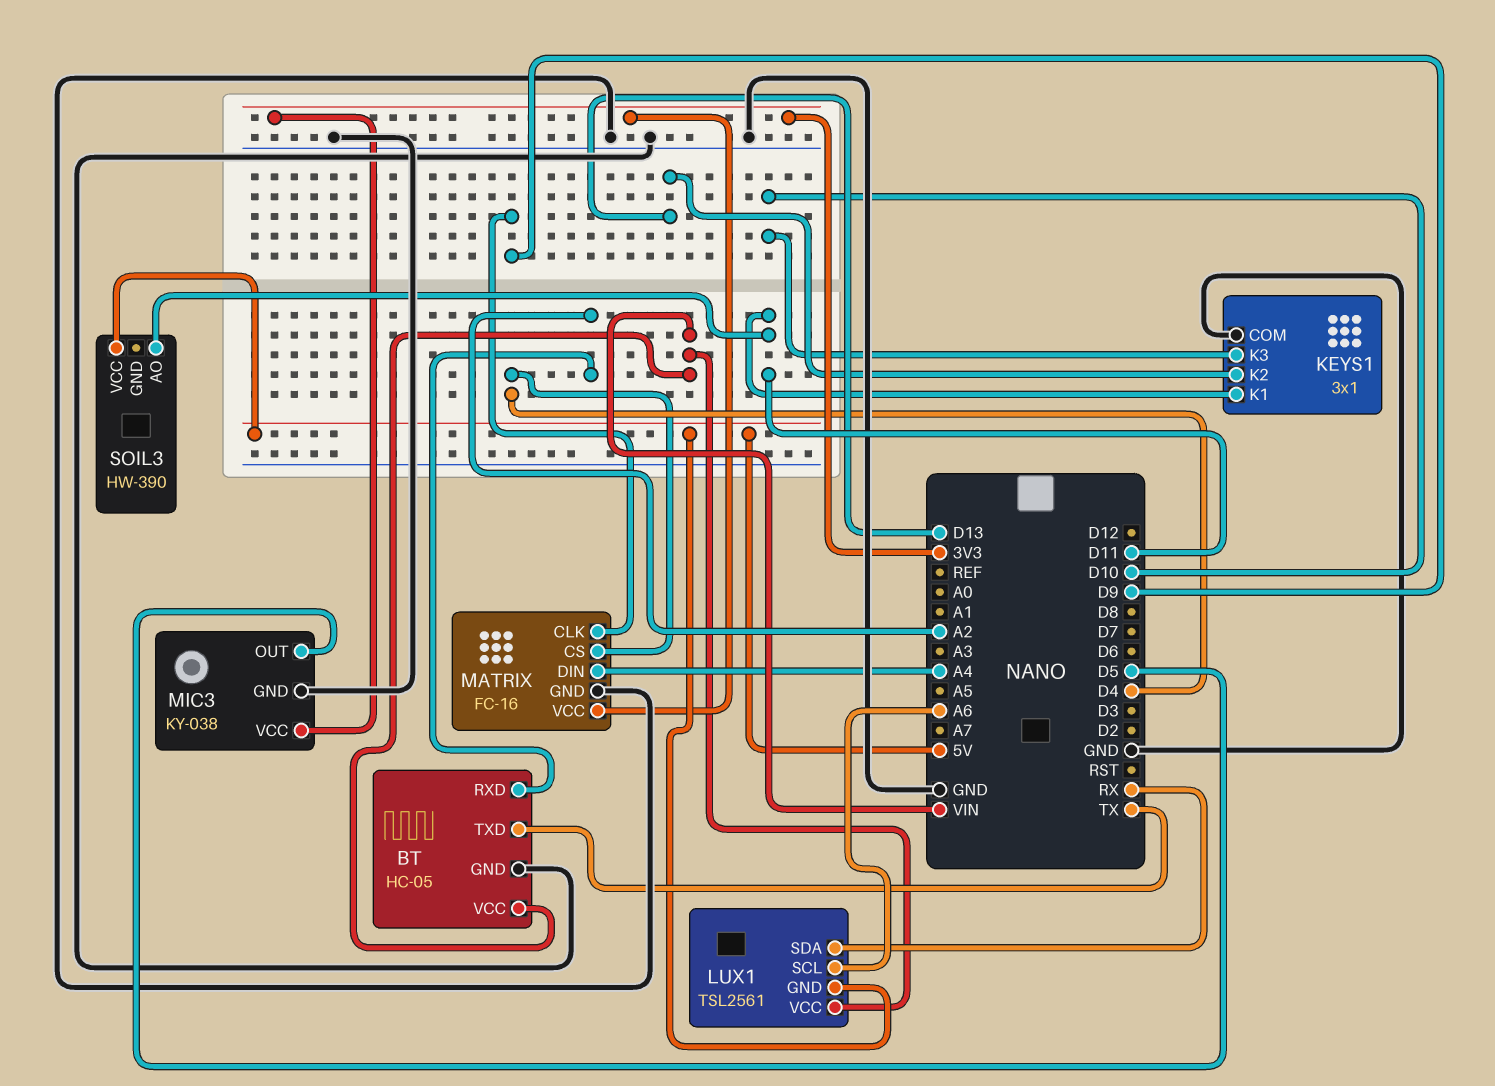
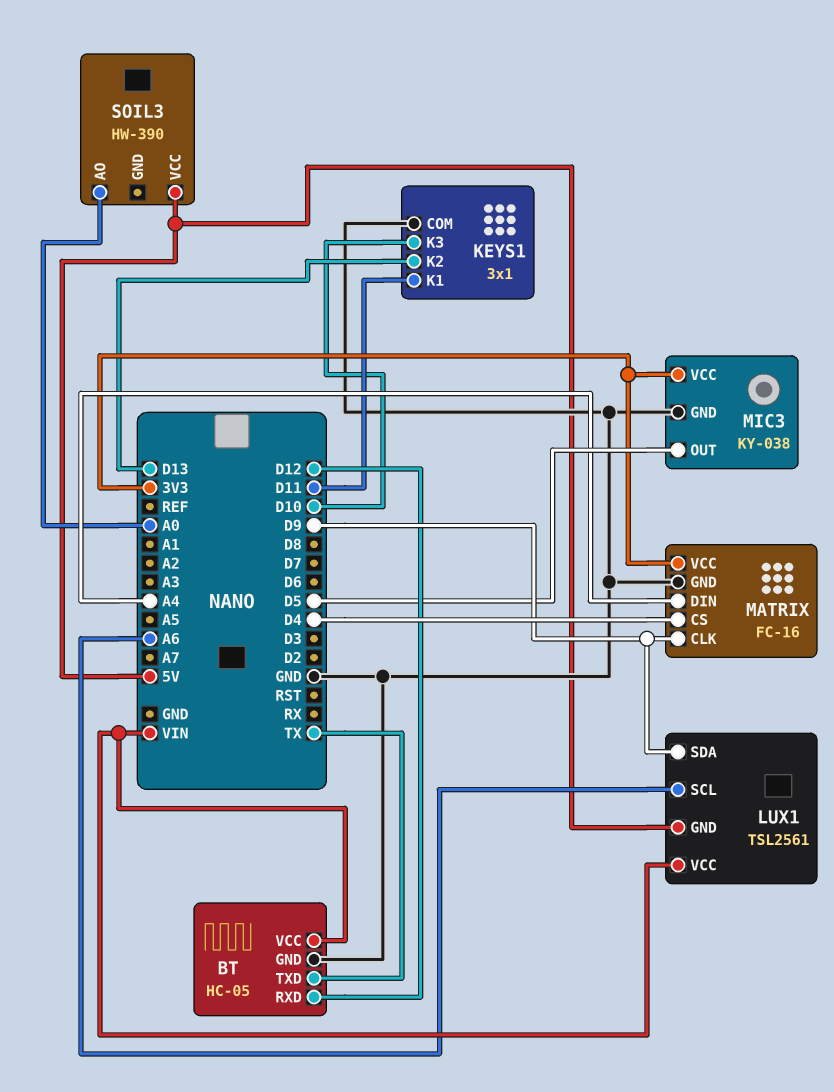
BT pin RXD: A2 -> D12
LUX1 pin SDA: RX -> D9
SOIL3 pin AO: D11 -> A0

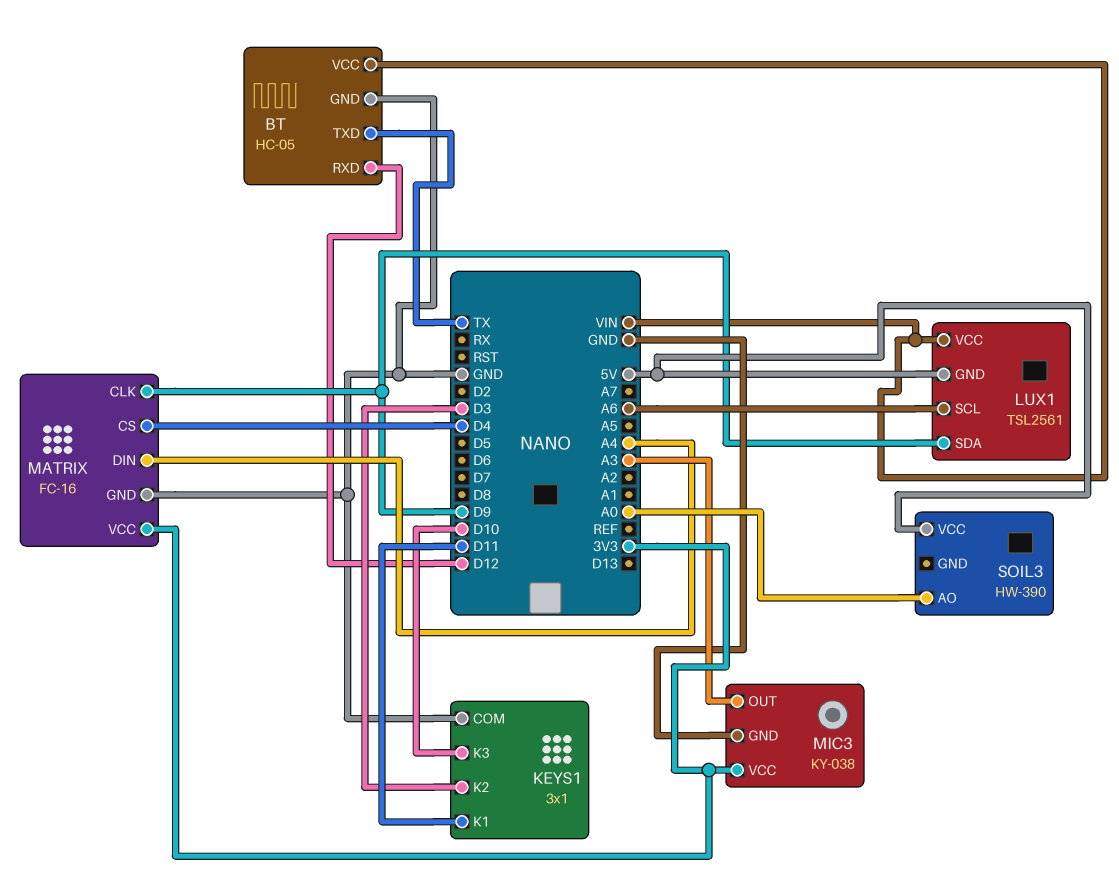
KEYS1 pin K2: D13 -> D3
MIC3 pin OUT: D5 -> A3

